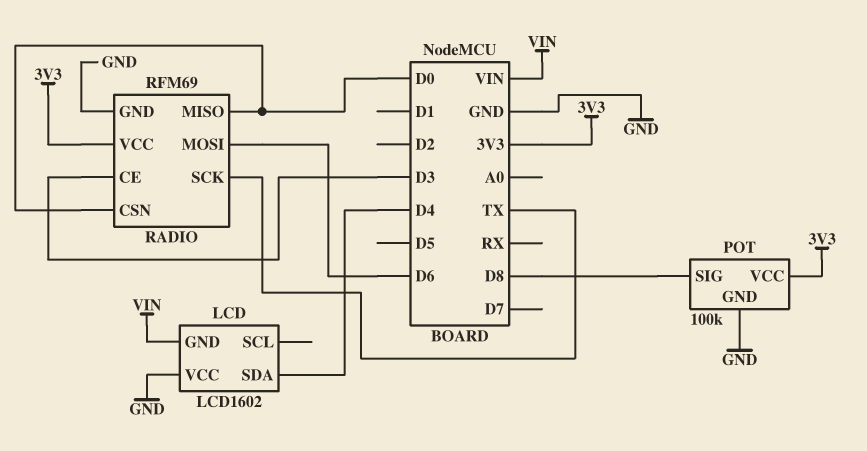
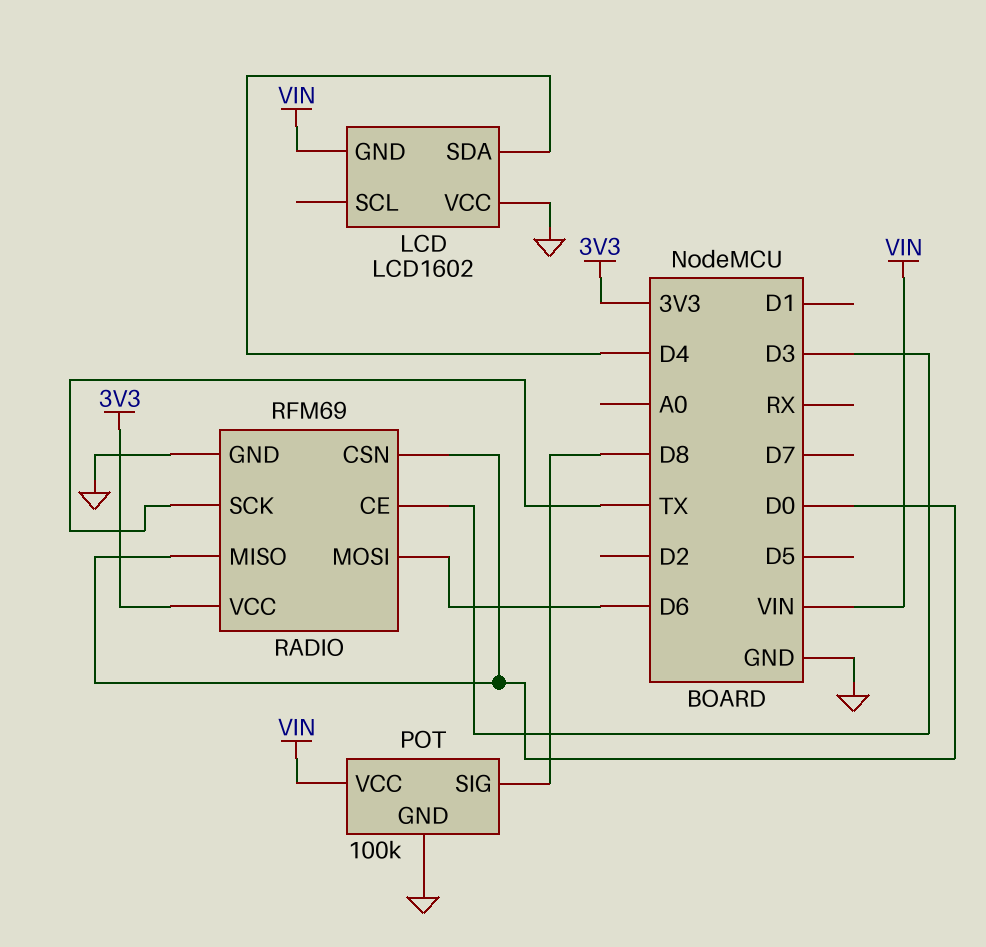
POT pin VCC: 3V3 -> VIN

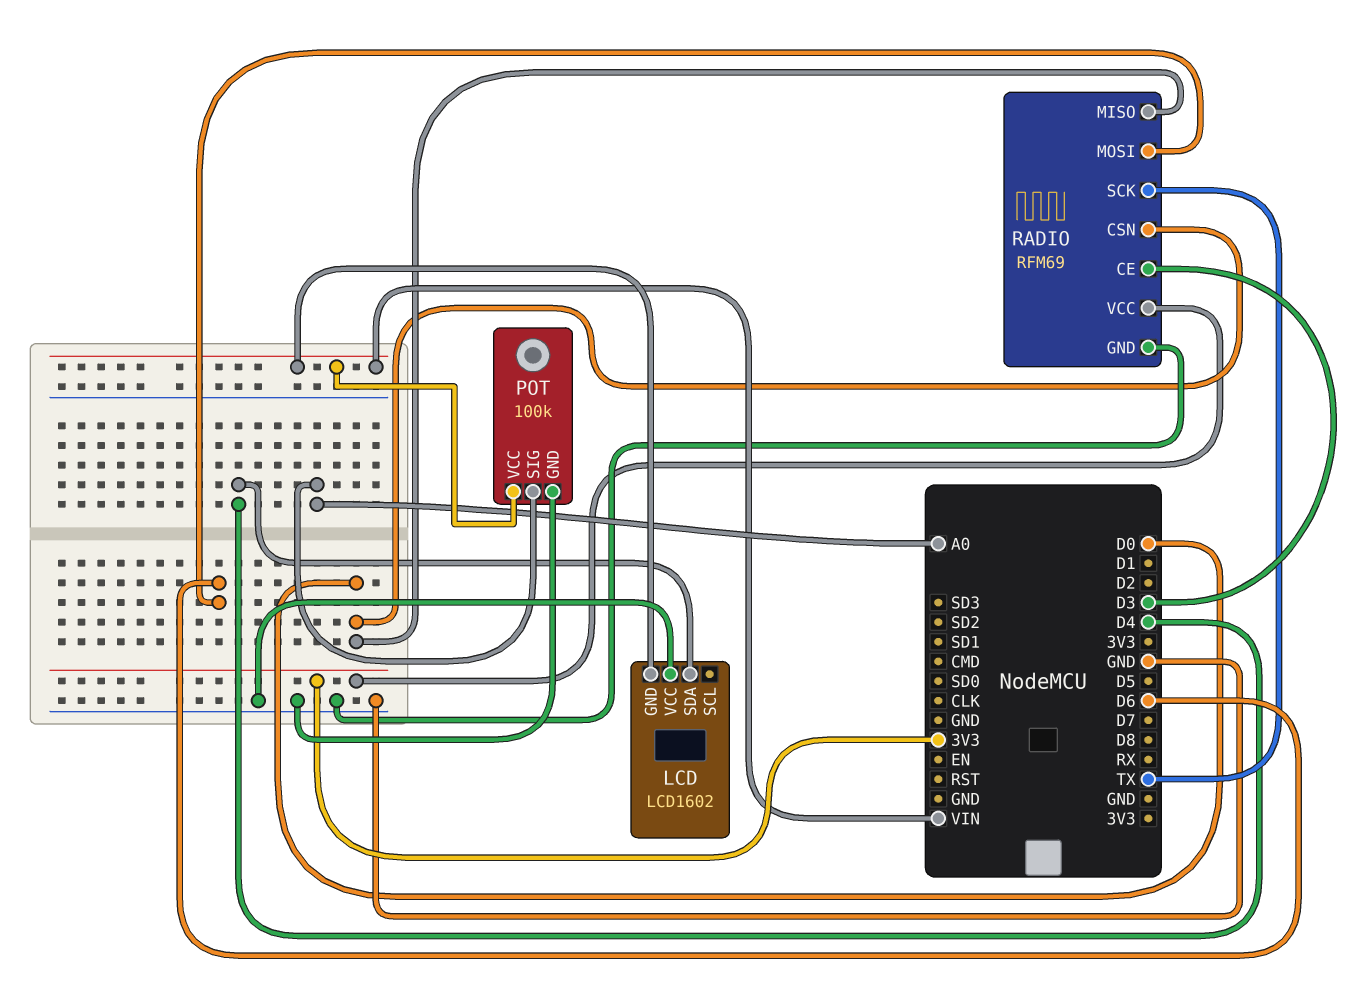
POT pin SIG: D8 -> A0

